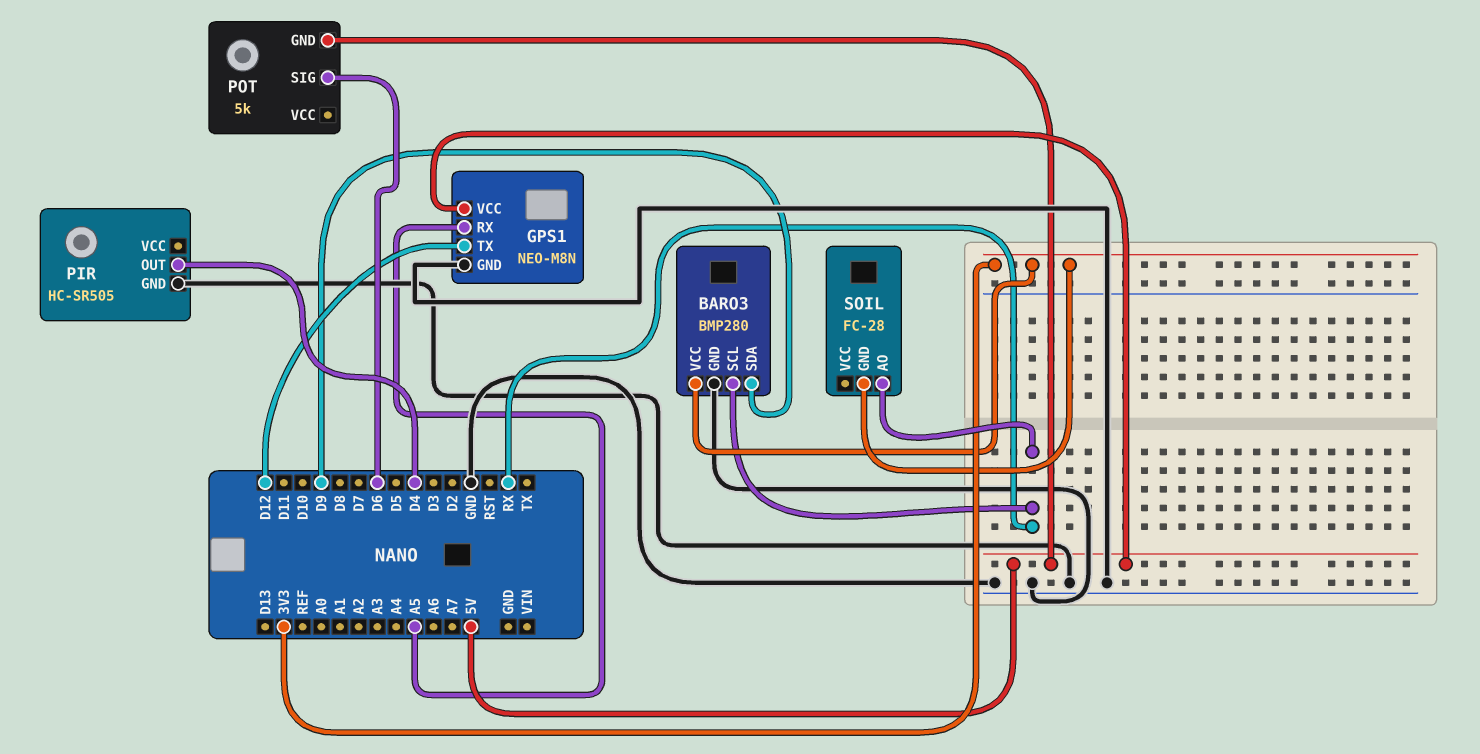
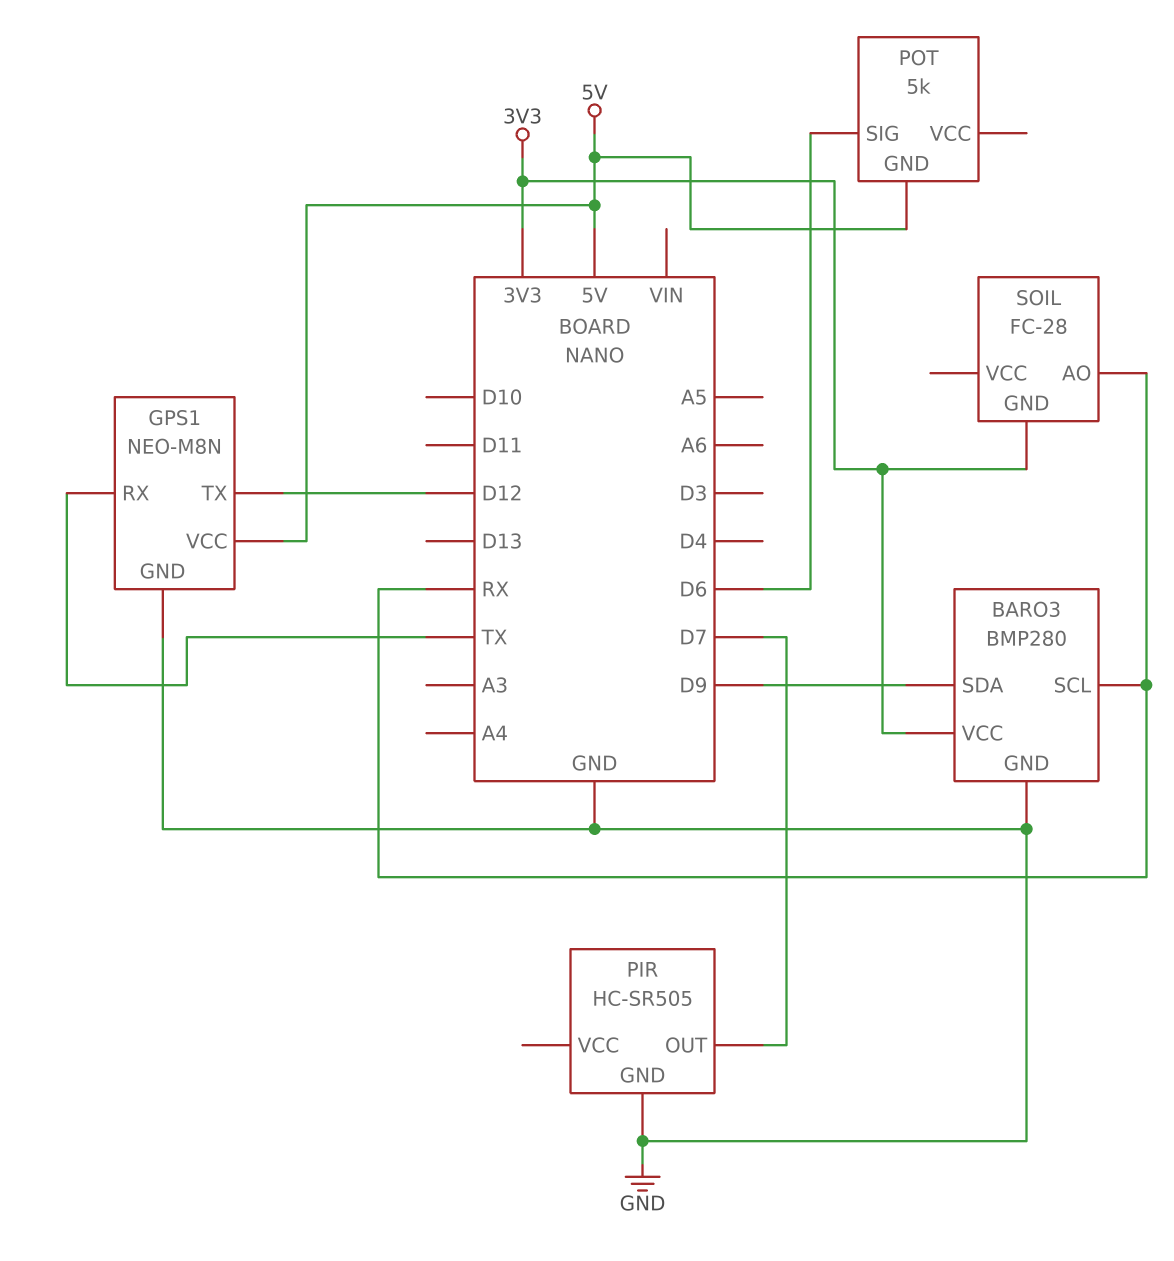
GPS1 pin RX: A5 -> TX
PIR pin OUT: D4 -> D7

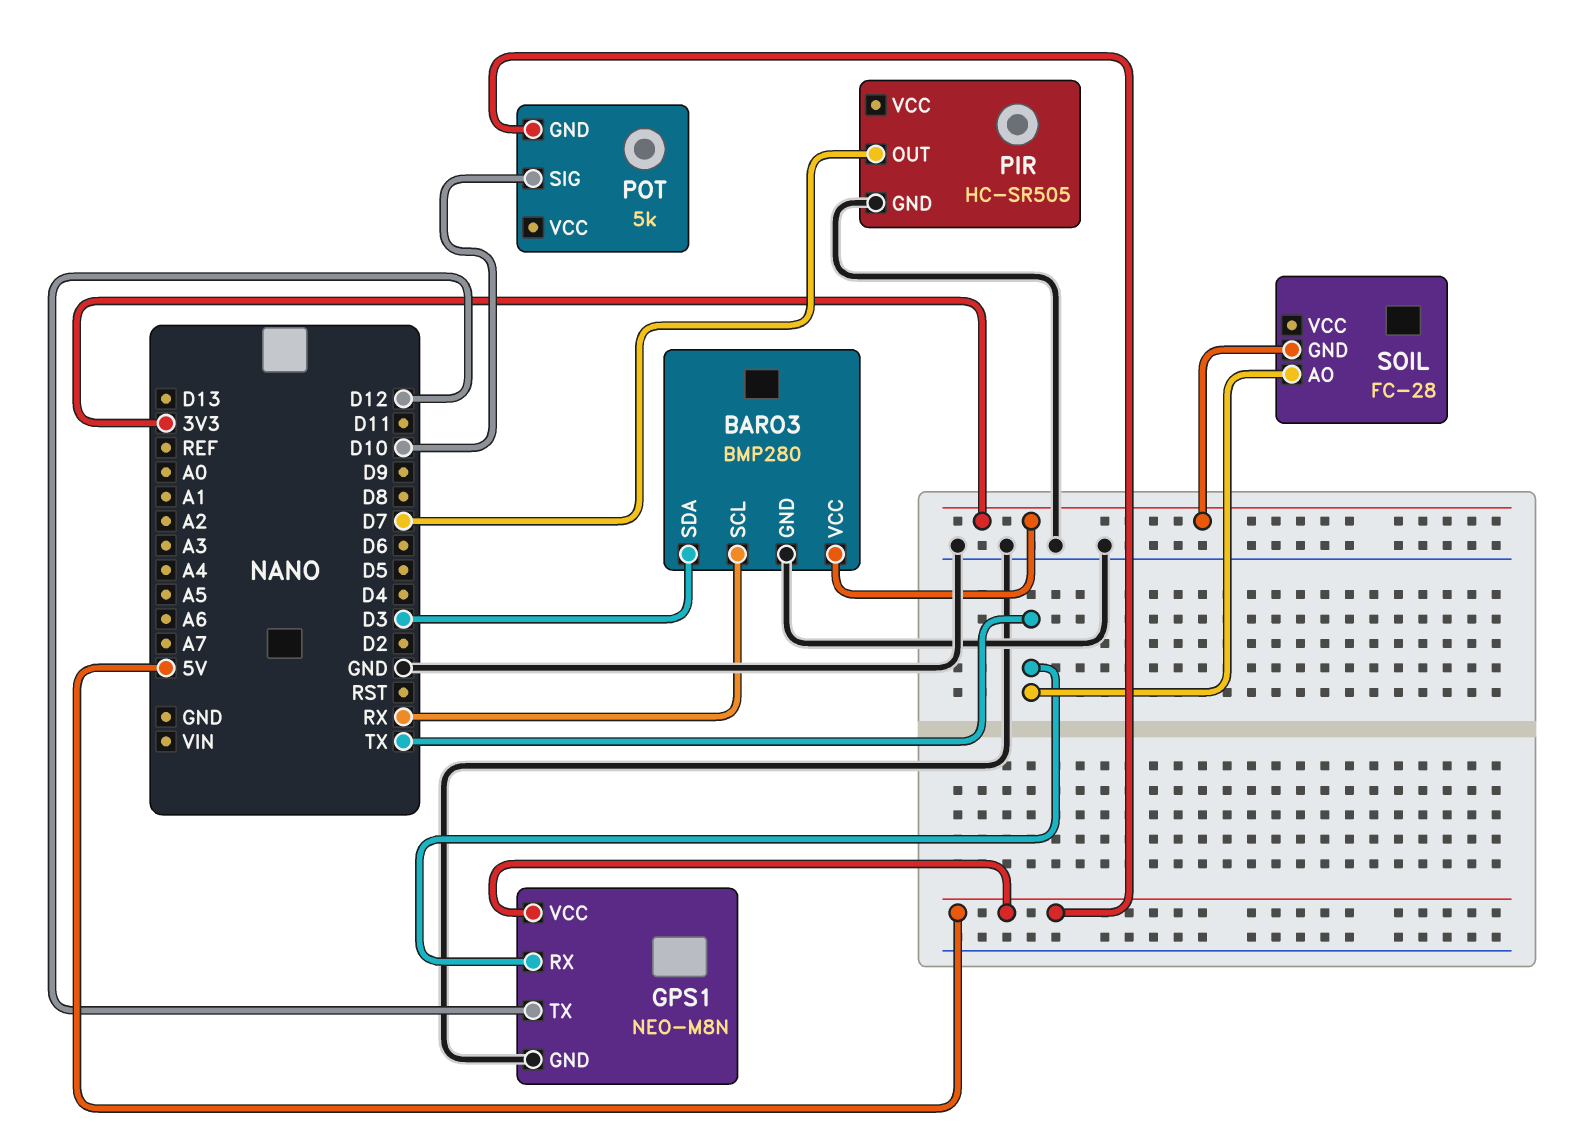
BARO3 pin SDA: D9 -> D3
POT pin SIG: D6 -> D10
SOIL pin AO: RX -> TX

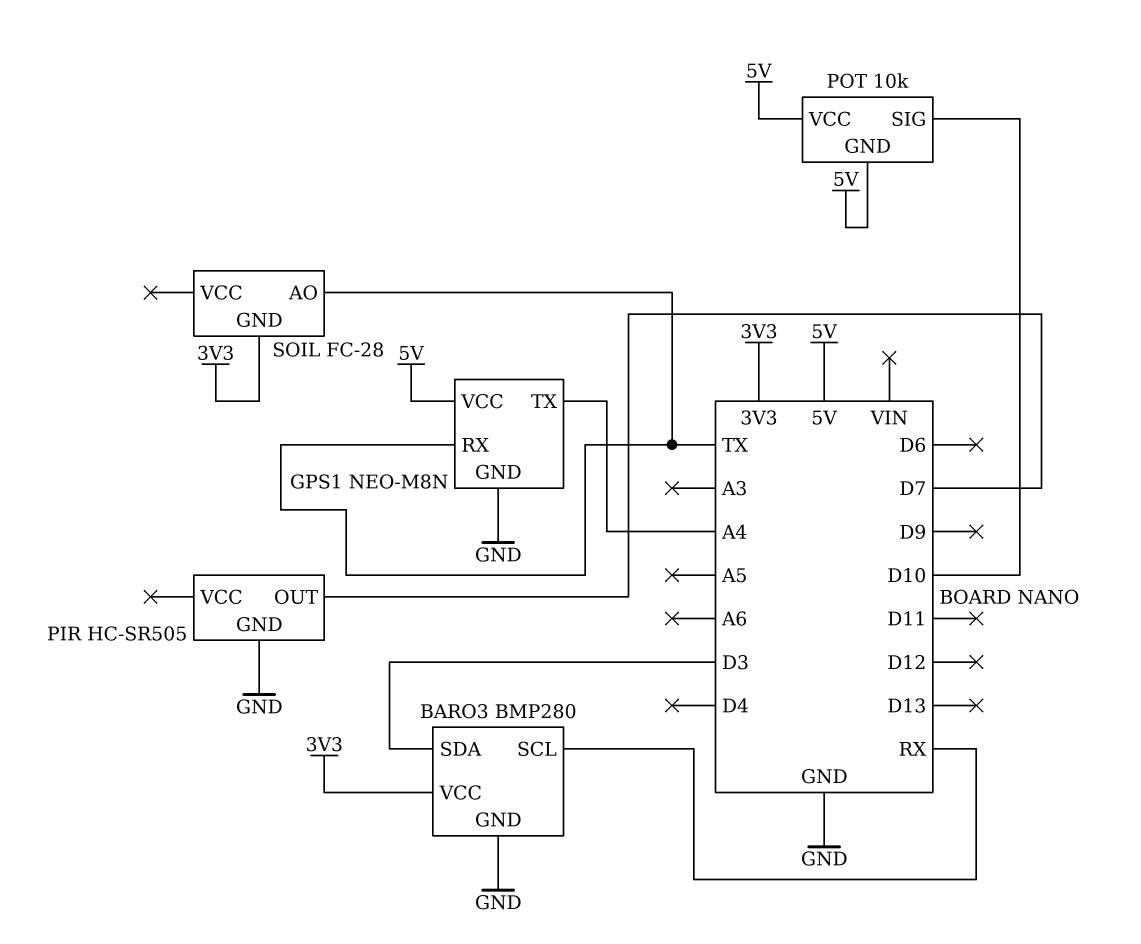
GPS1 pin TX: D12 -> A4
POT: 5k -> 10k
POT pin VCC: none -> 5V

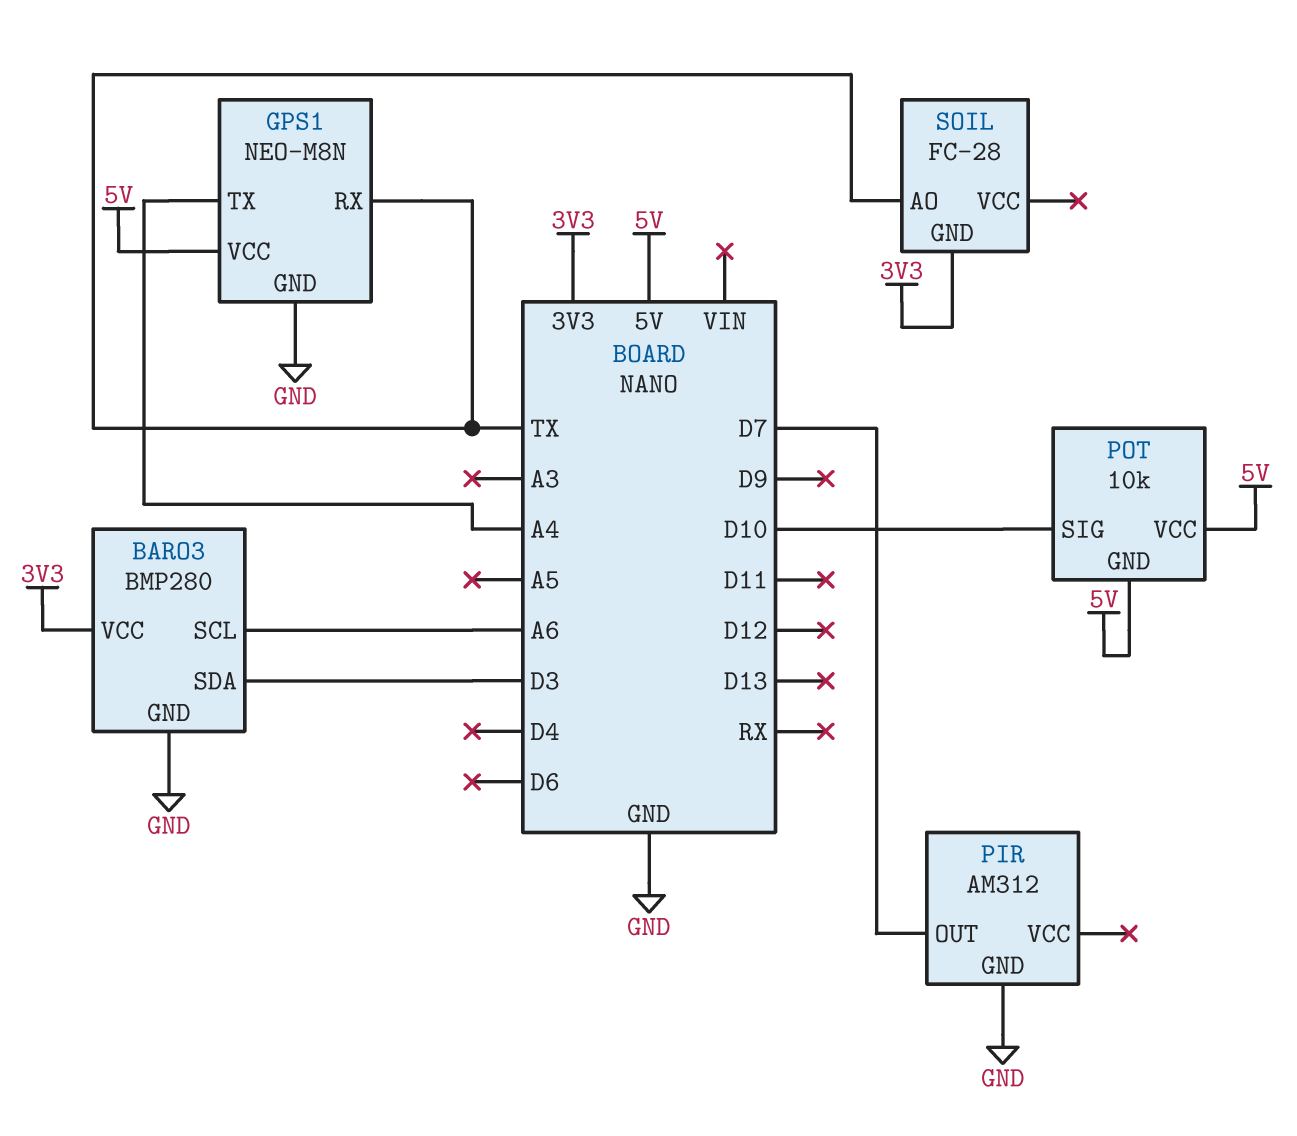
BARO3 pin SCL: RX -> A6
PIR: HC-SR505 -> AM312

